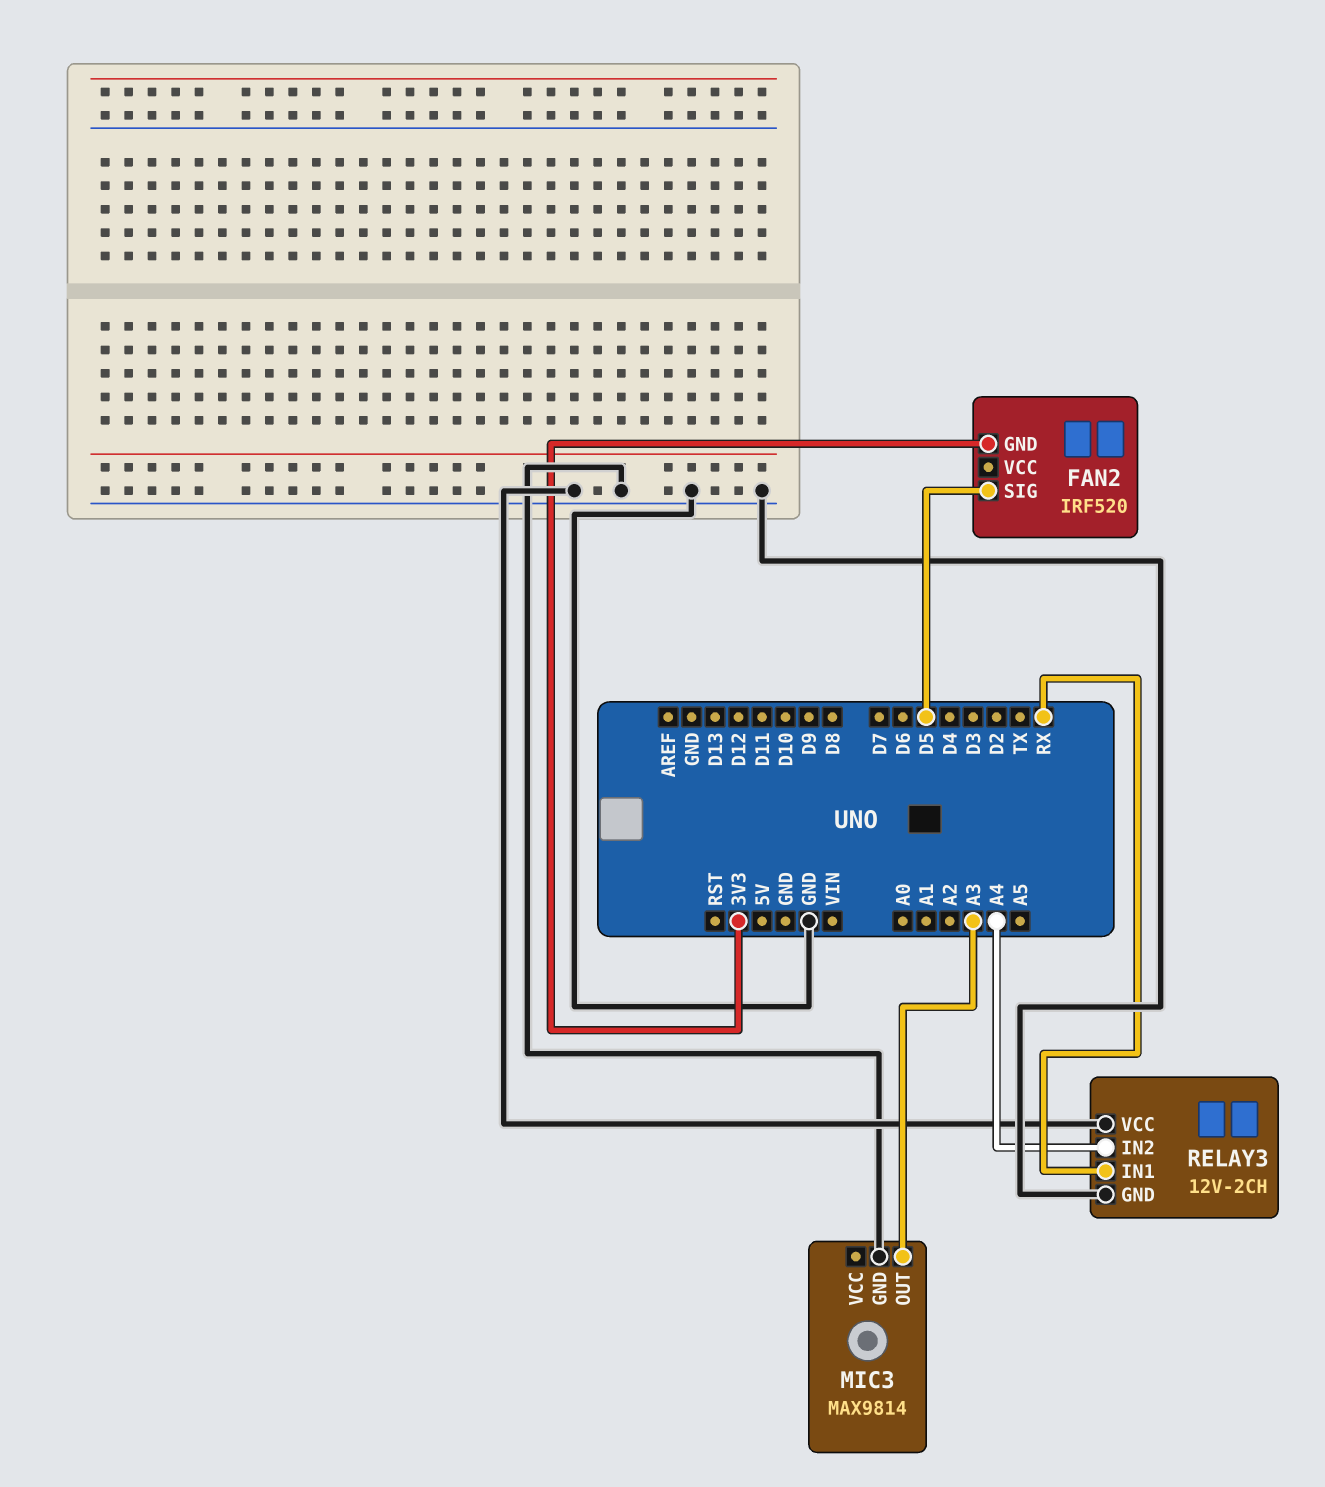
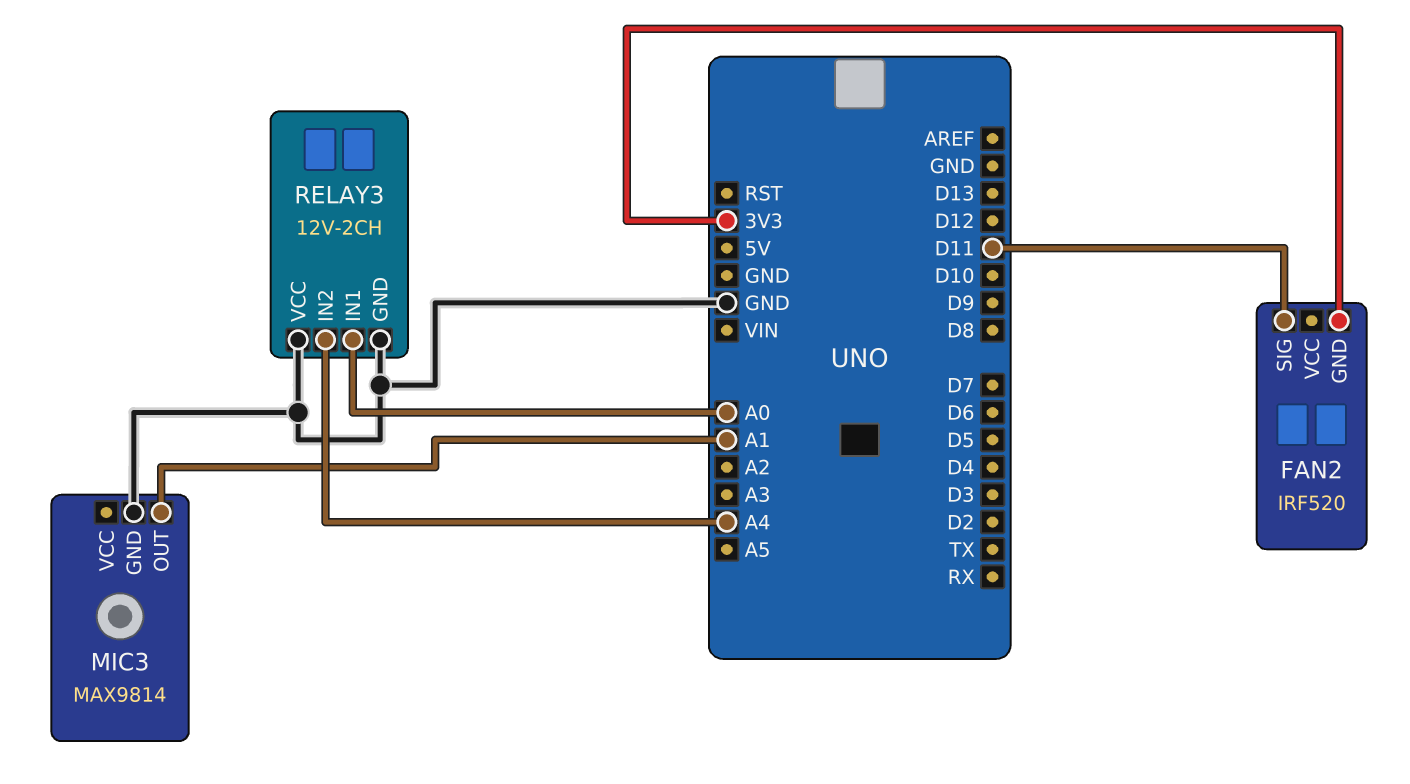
FAN2 pin SIG: D5 -> D11
MIC3 pin OUT: A3 -> A1
RELAY3 pin IN1: RX -> A0

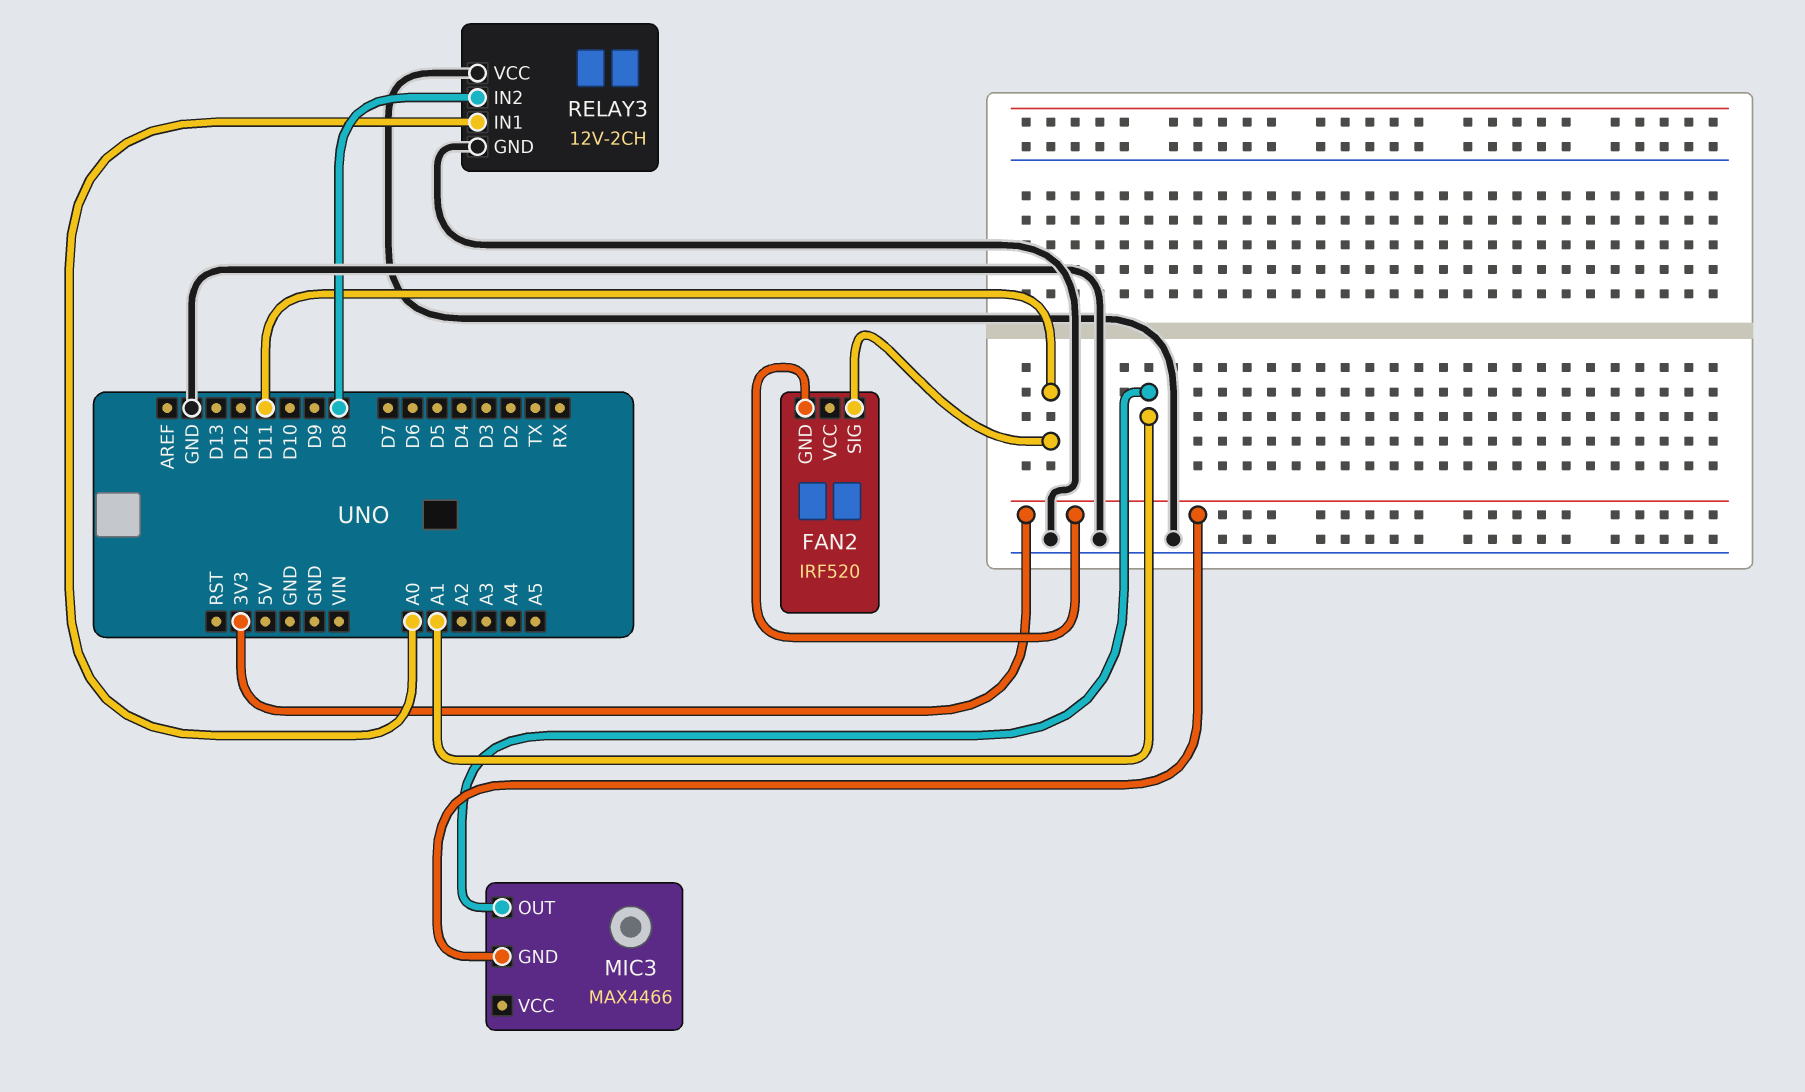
MIC3: MAX9814 -> MAX4466
MIC3 pin GND: GND -> 3V3
RELAY3 pin IN2: A4 -> D8

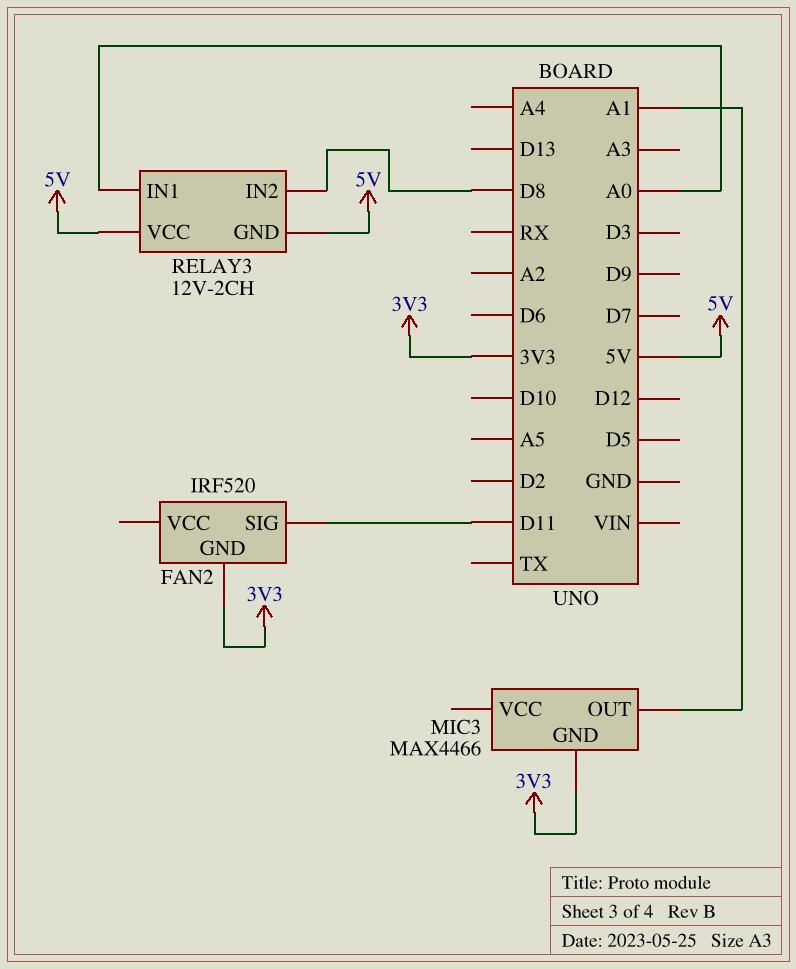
RELAY3 pin GND: GND -> 5V
RELAY3 pin VCC: GND -> 5V

